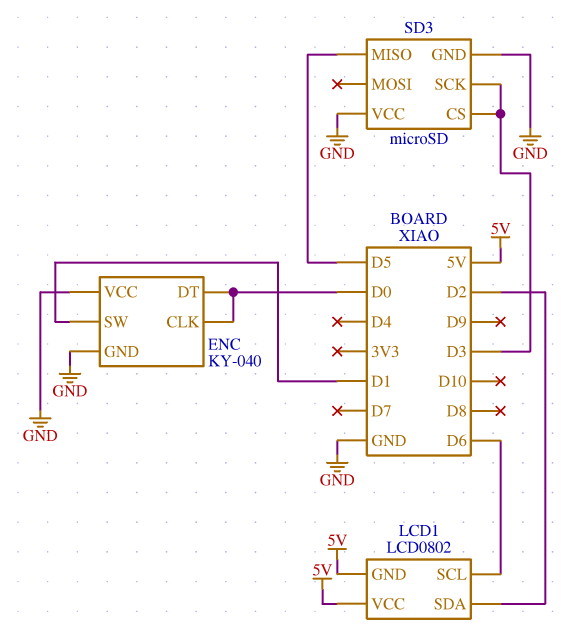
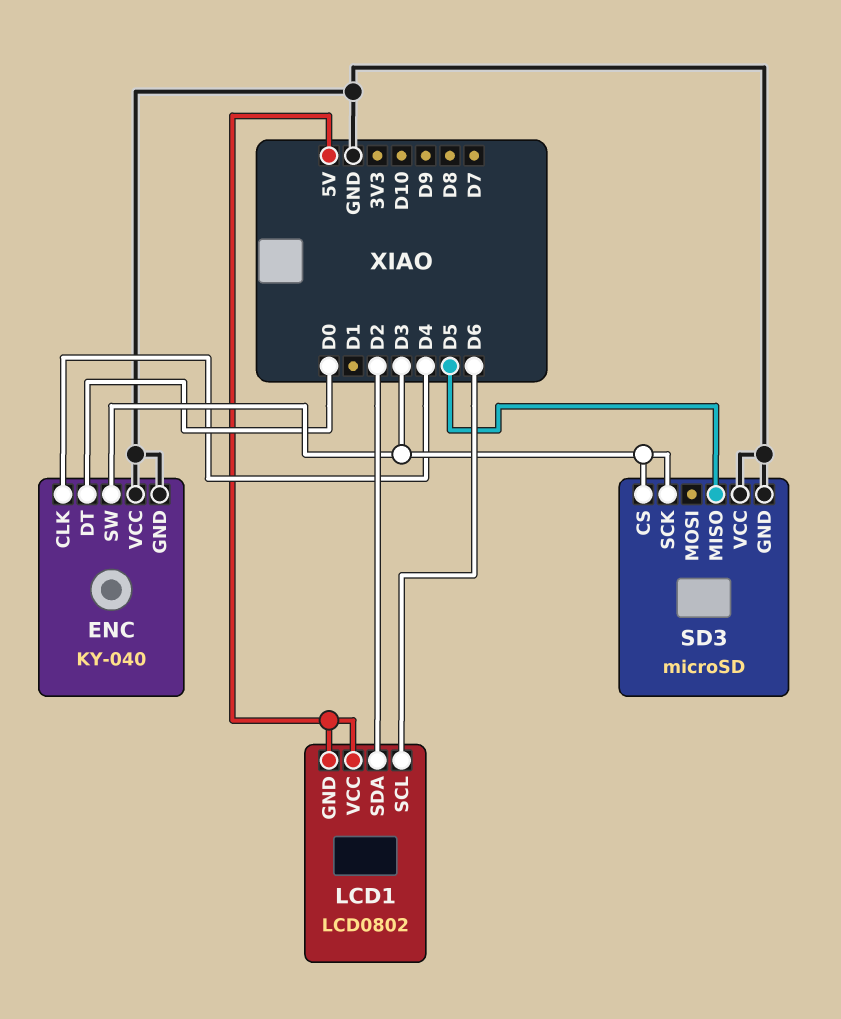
ENC pin CLK: D0 -> D4
ENC pin SW: D1 -> D3

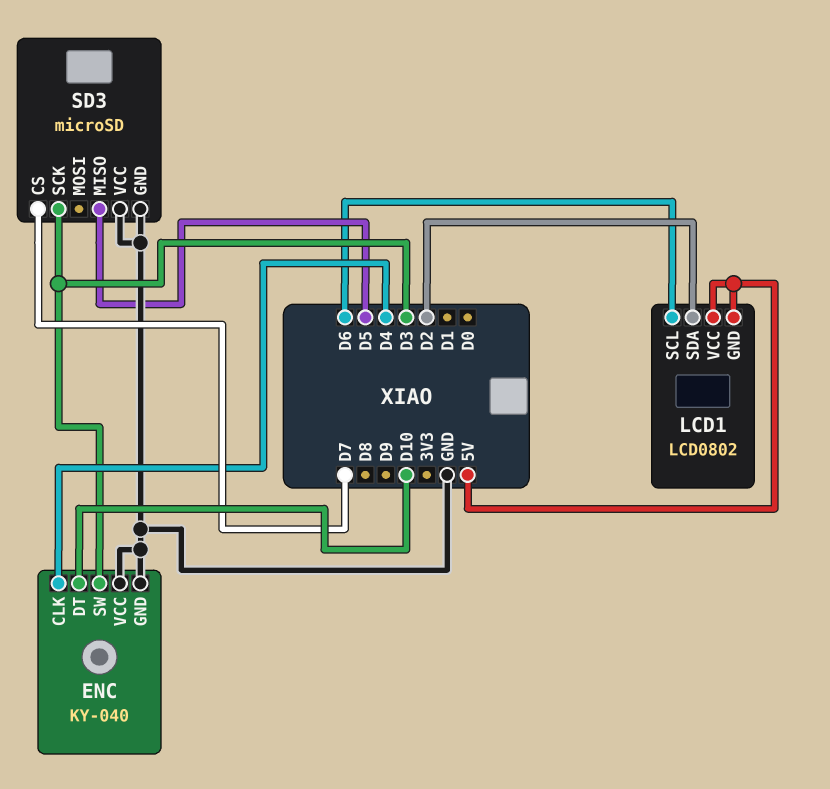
ENC pin DT: D0 -> D10
SD3 pin CS: D3 -> D7

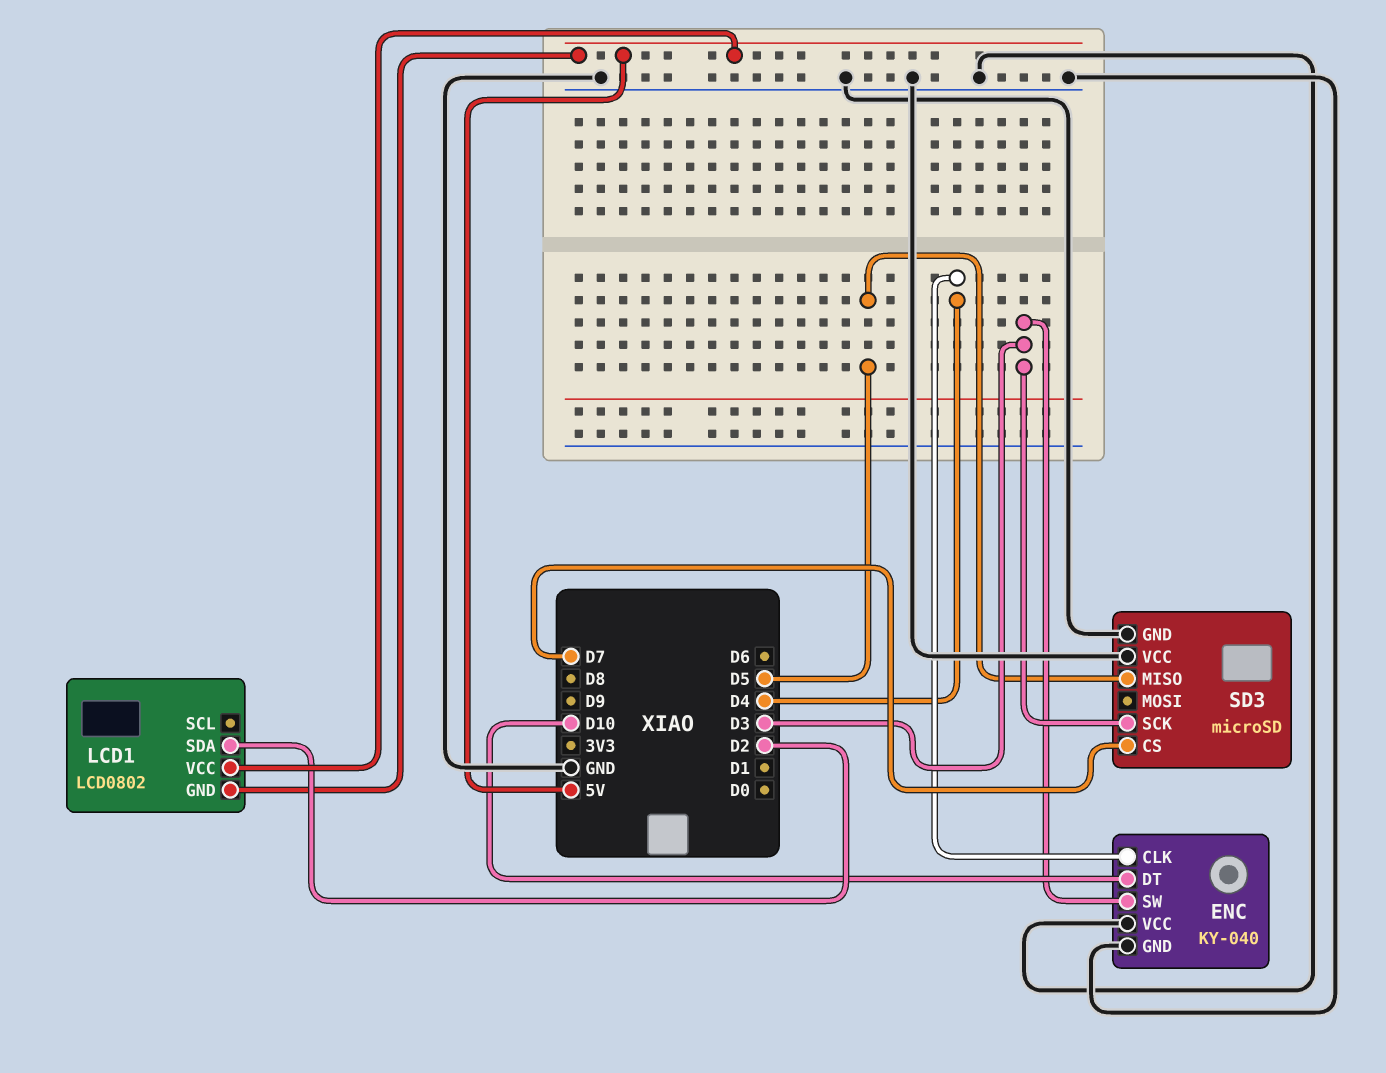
LCD1 pin SCL: D6 -> none

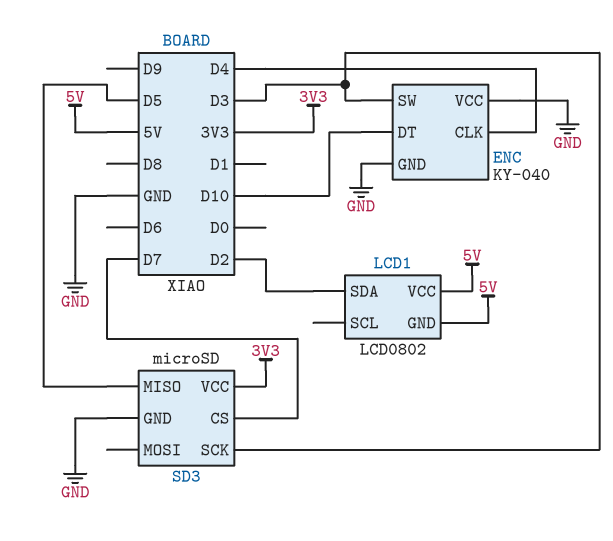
SD3 pin VCC: GND -> 3V3

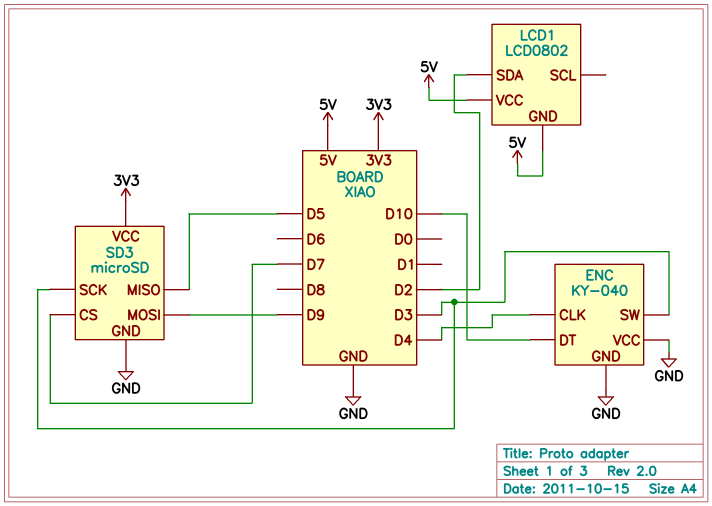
SD3 pin MOSI: none -> D9

